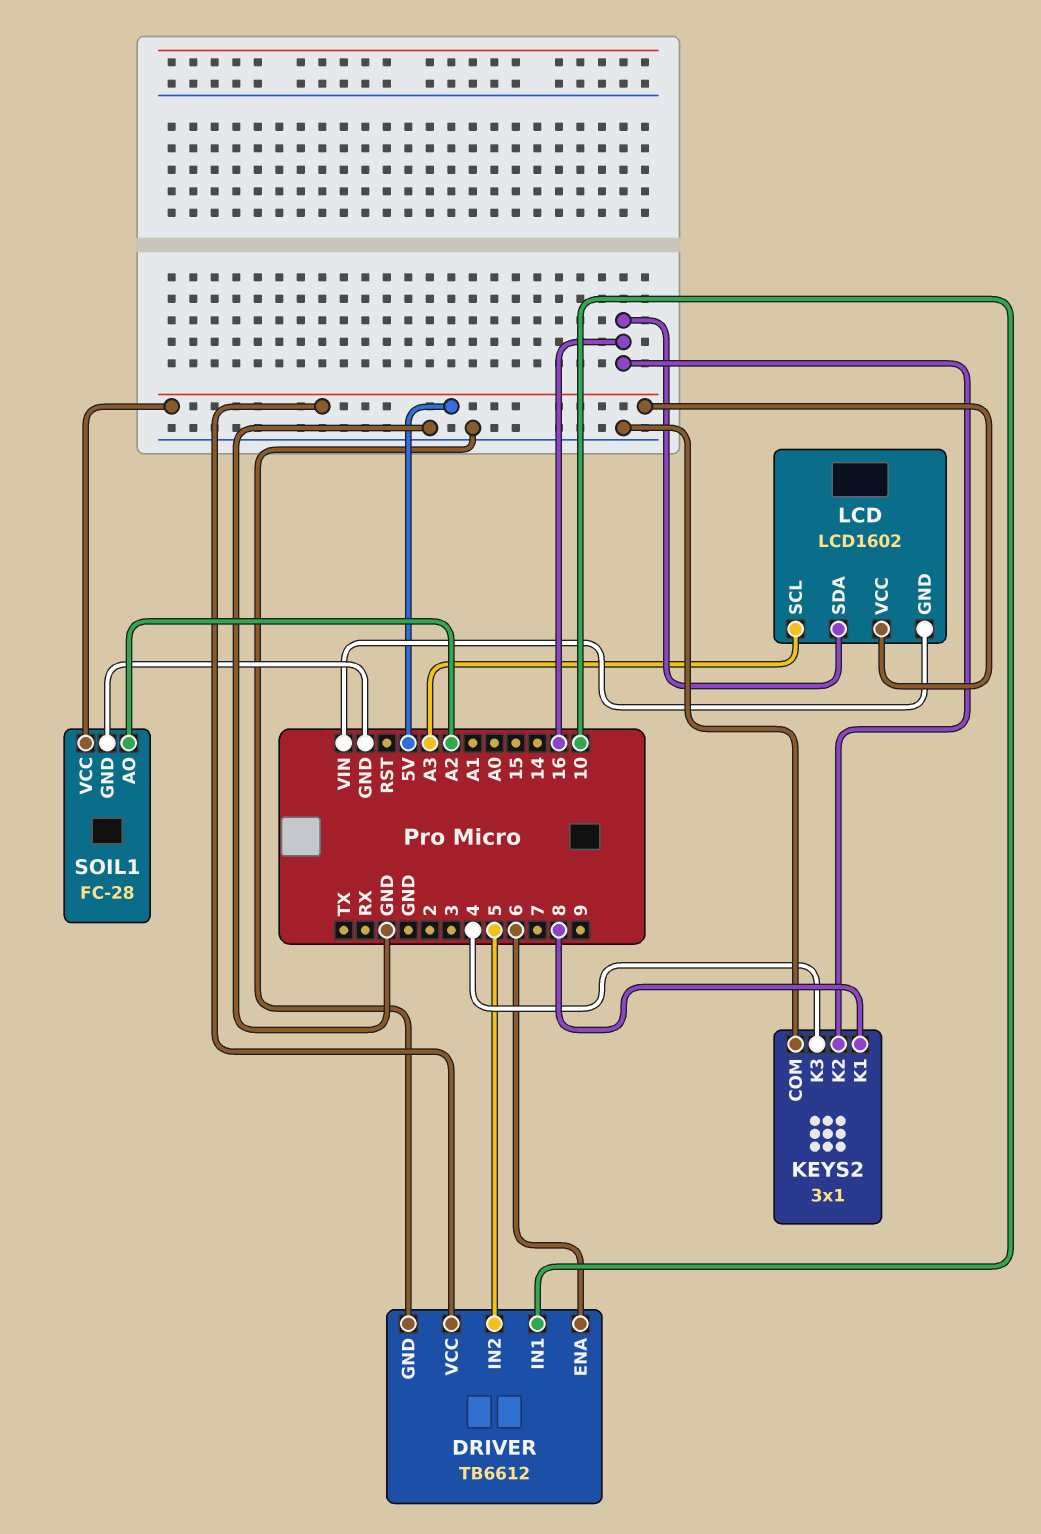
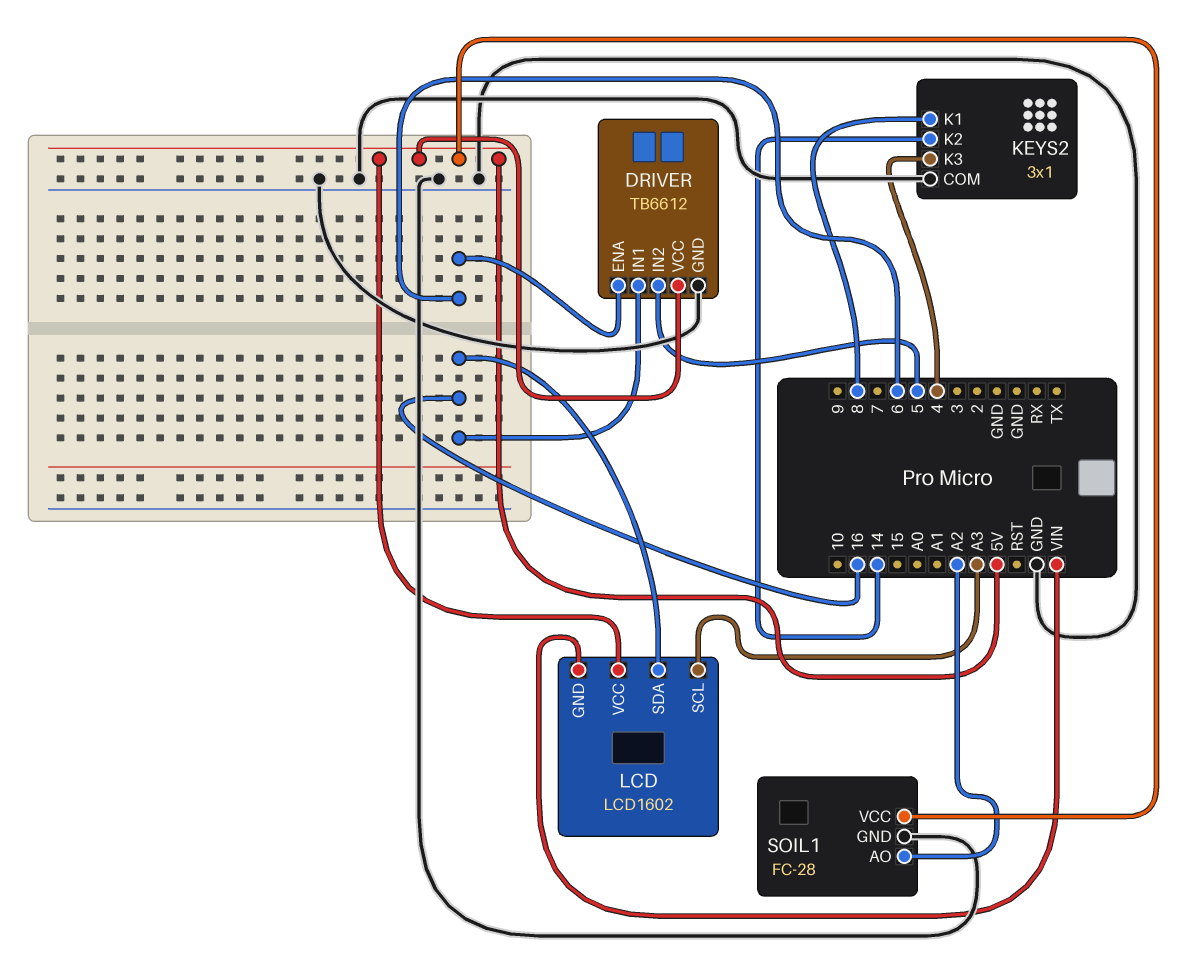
DRIVER pin IN1: 10 -> 16
KEYS2 pin K2: 16 -> 14

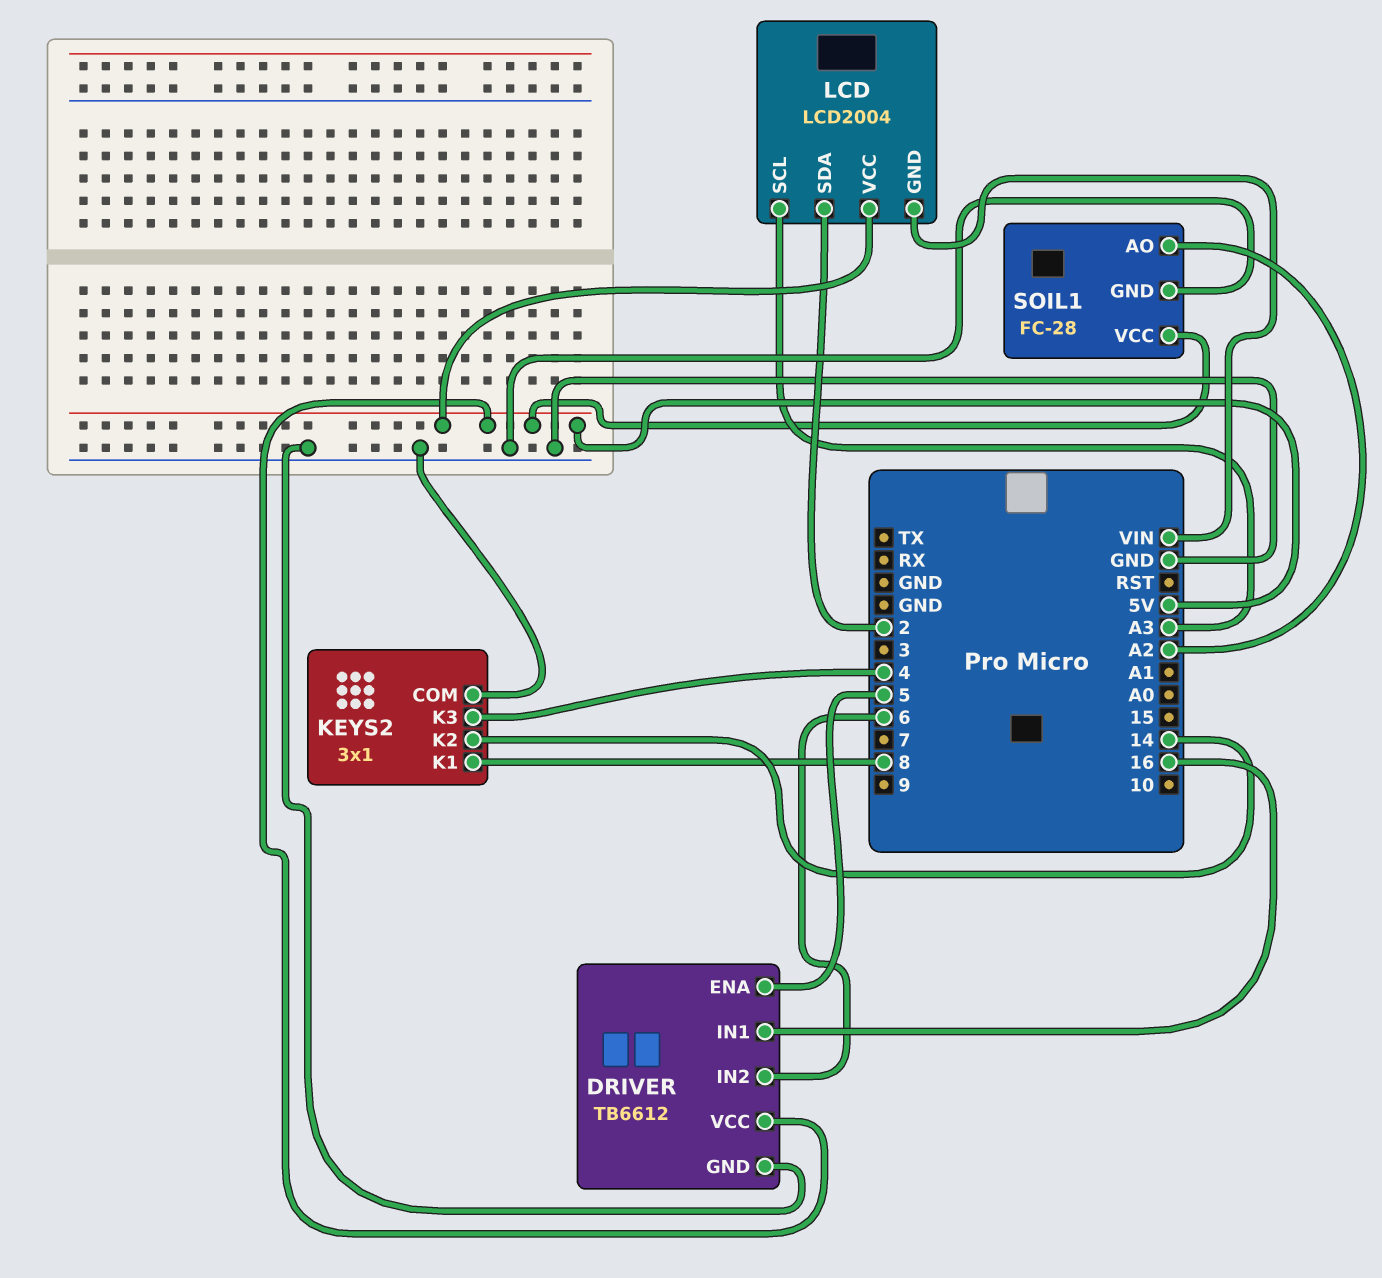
DRIVER pin ENA: 6 -> 5
DRIVER pin IN2: 5 -> 6
LCD: LCD1602 -> LCD2004
LCD pin SDA: 16 -> 2

